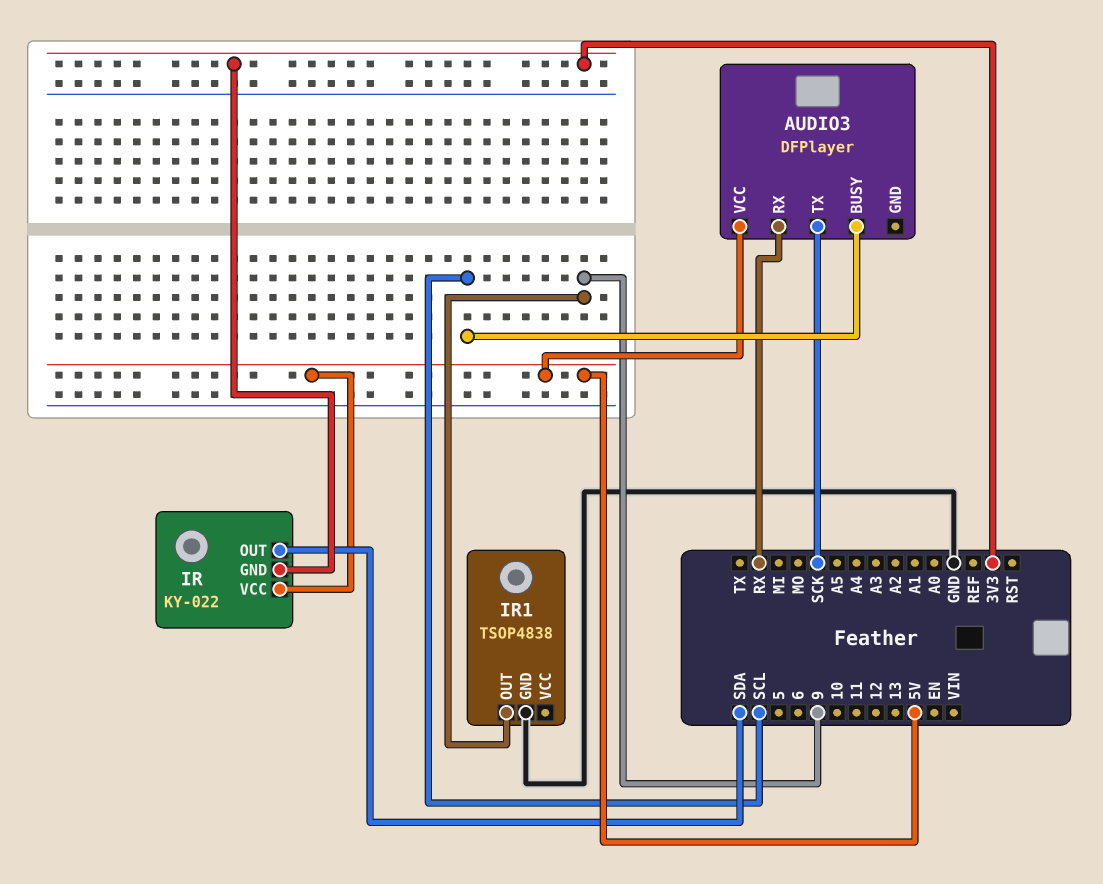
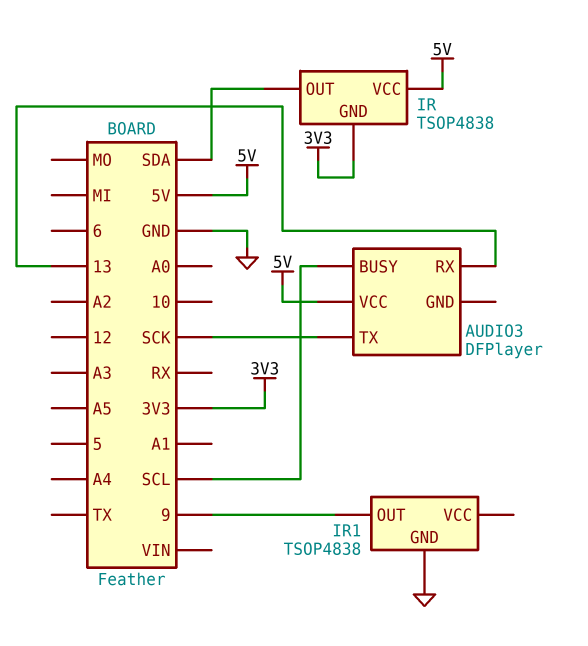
AUDIO3 pin RX: RX -> 13
IR: KY-022 -> TSOP4838

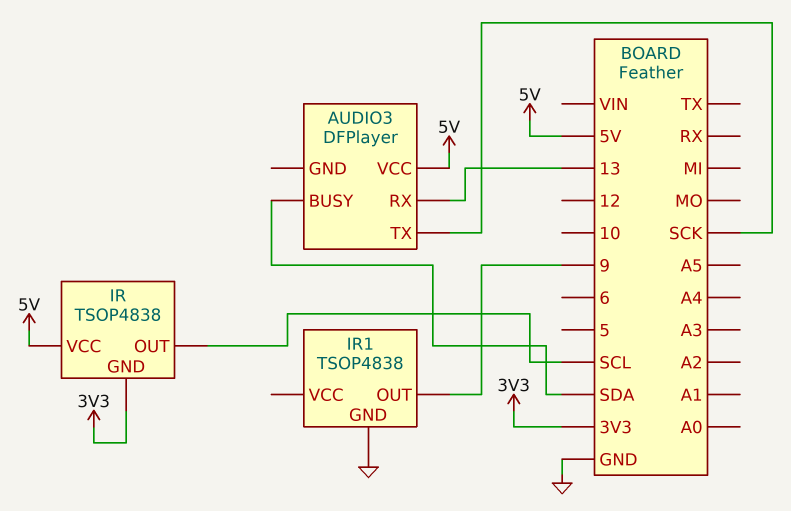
AUDIO3 pin BUSY: SCL -> SDA
IR pin OUT: SDA -> SCL

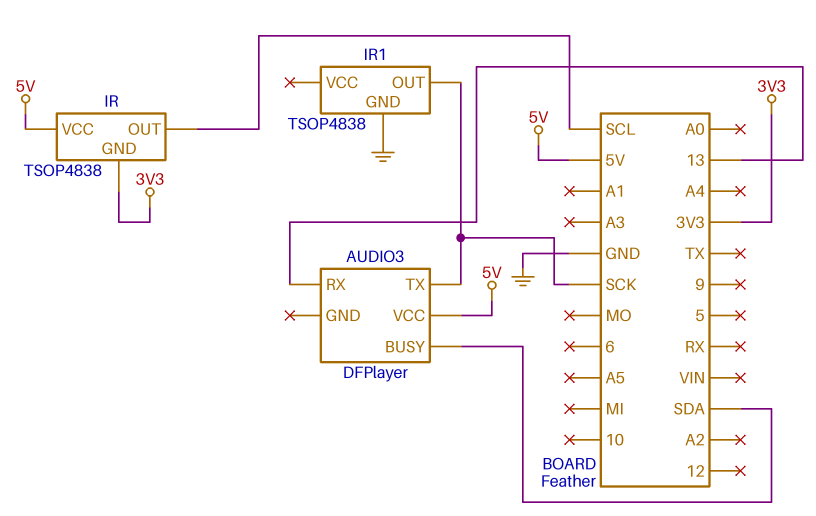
IR1 pin OUT: 9 -> SCK

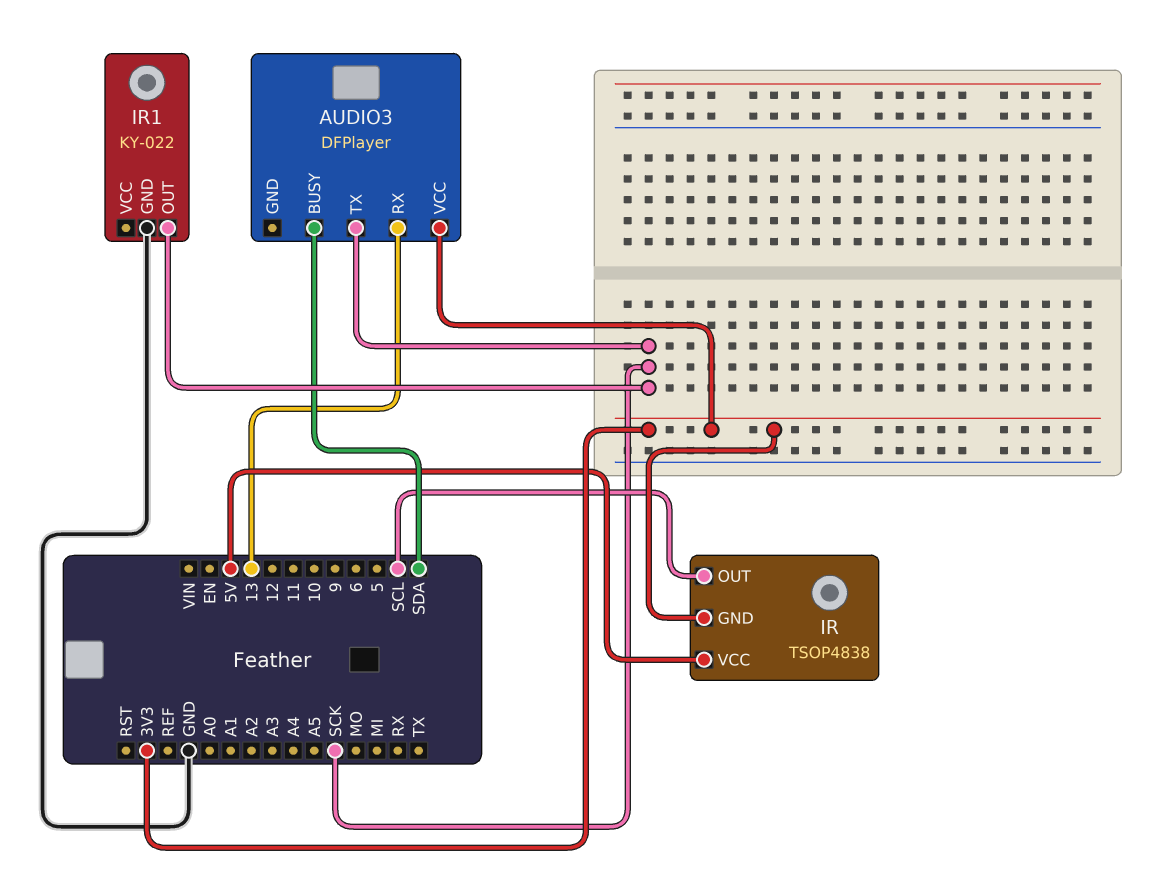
AUDIO3 pin VCC: 5V -> 3V3
IR1: TSOP4838 -> KY-022

